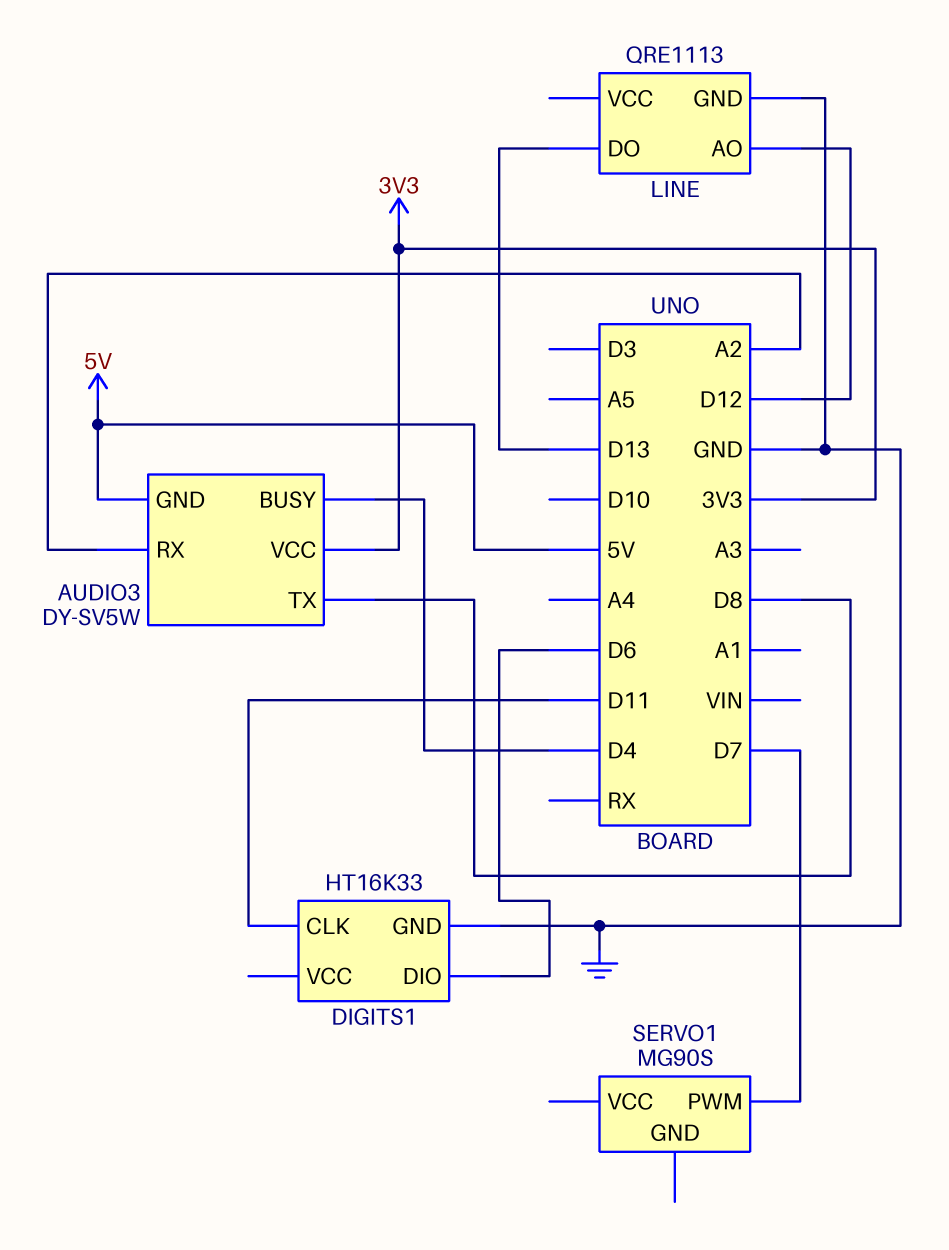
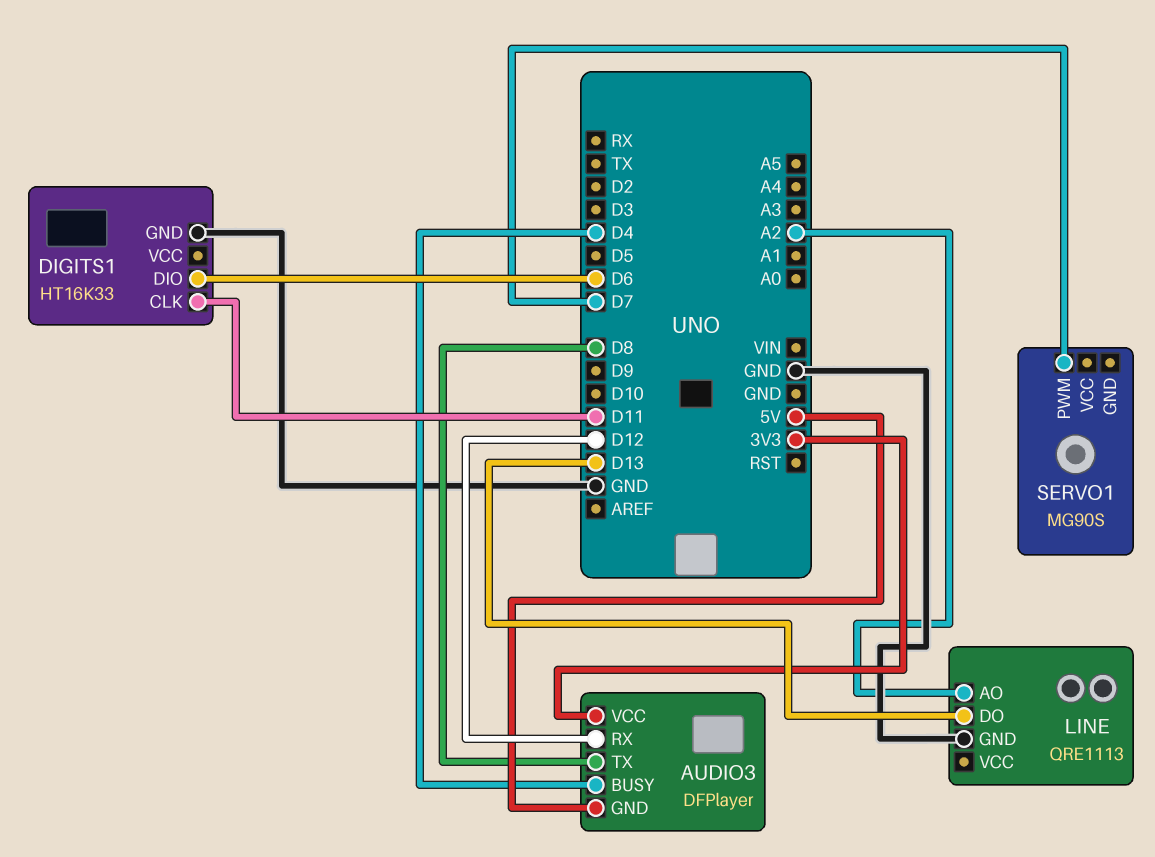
AUDIO3: DY-SV5W -> DFPlayer
AUDIO3 pin RX: A2 -> D12
LINE pin AO: D12 -> A2

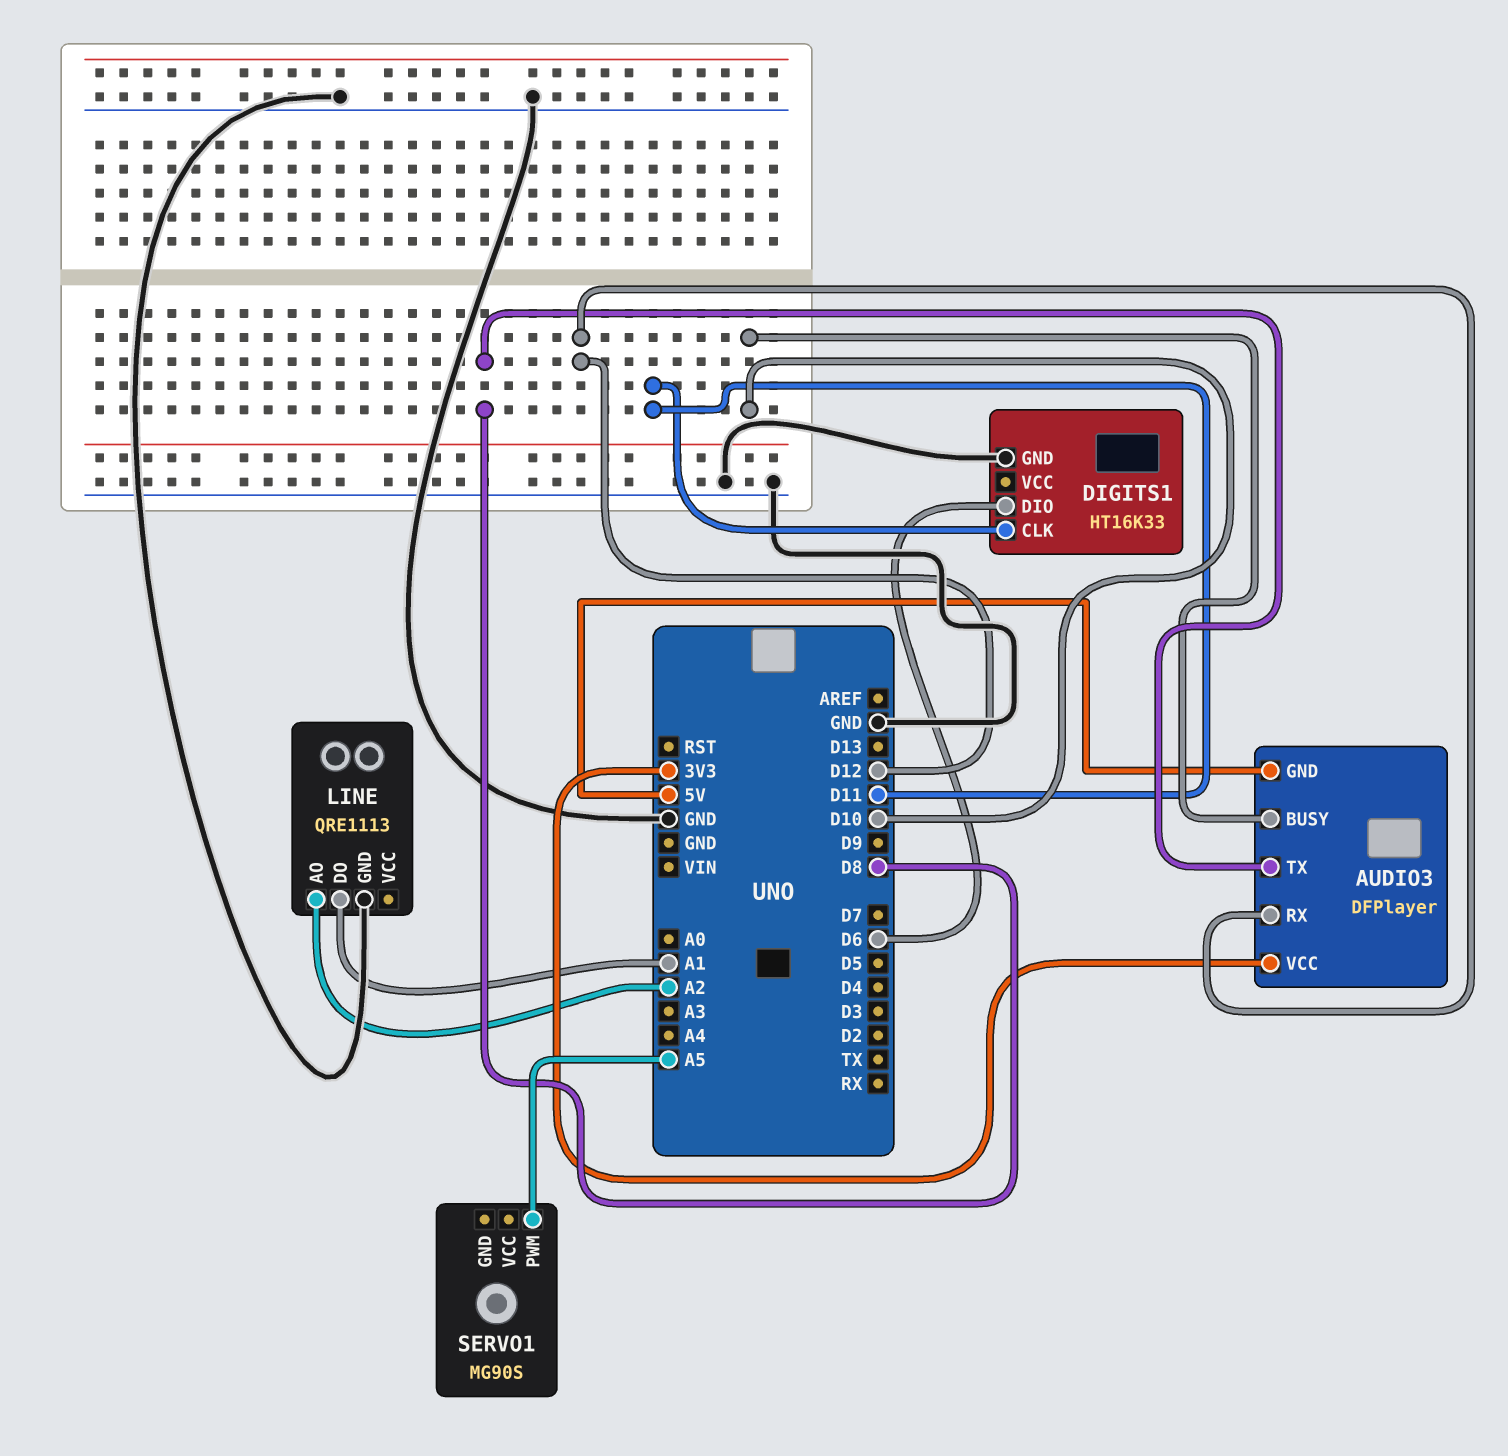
AUDIO3 pin BUSY: D4 -> D10
LINE pin DO: D13 -> A1
SERVO1 pin PWM: D7 -> A5

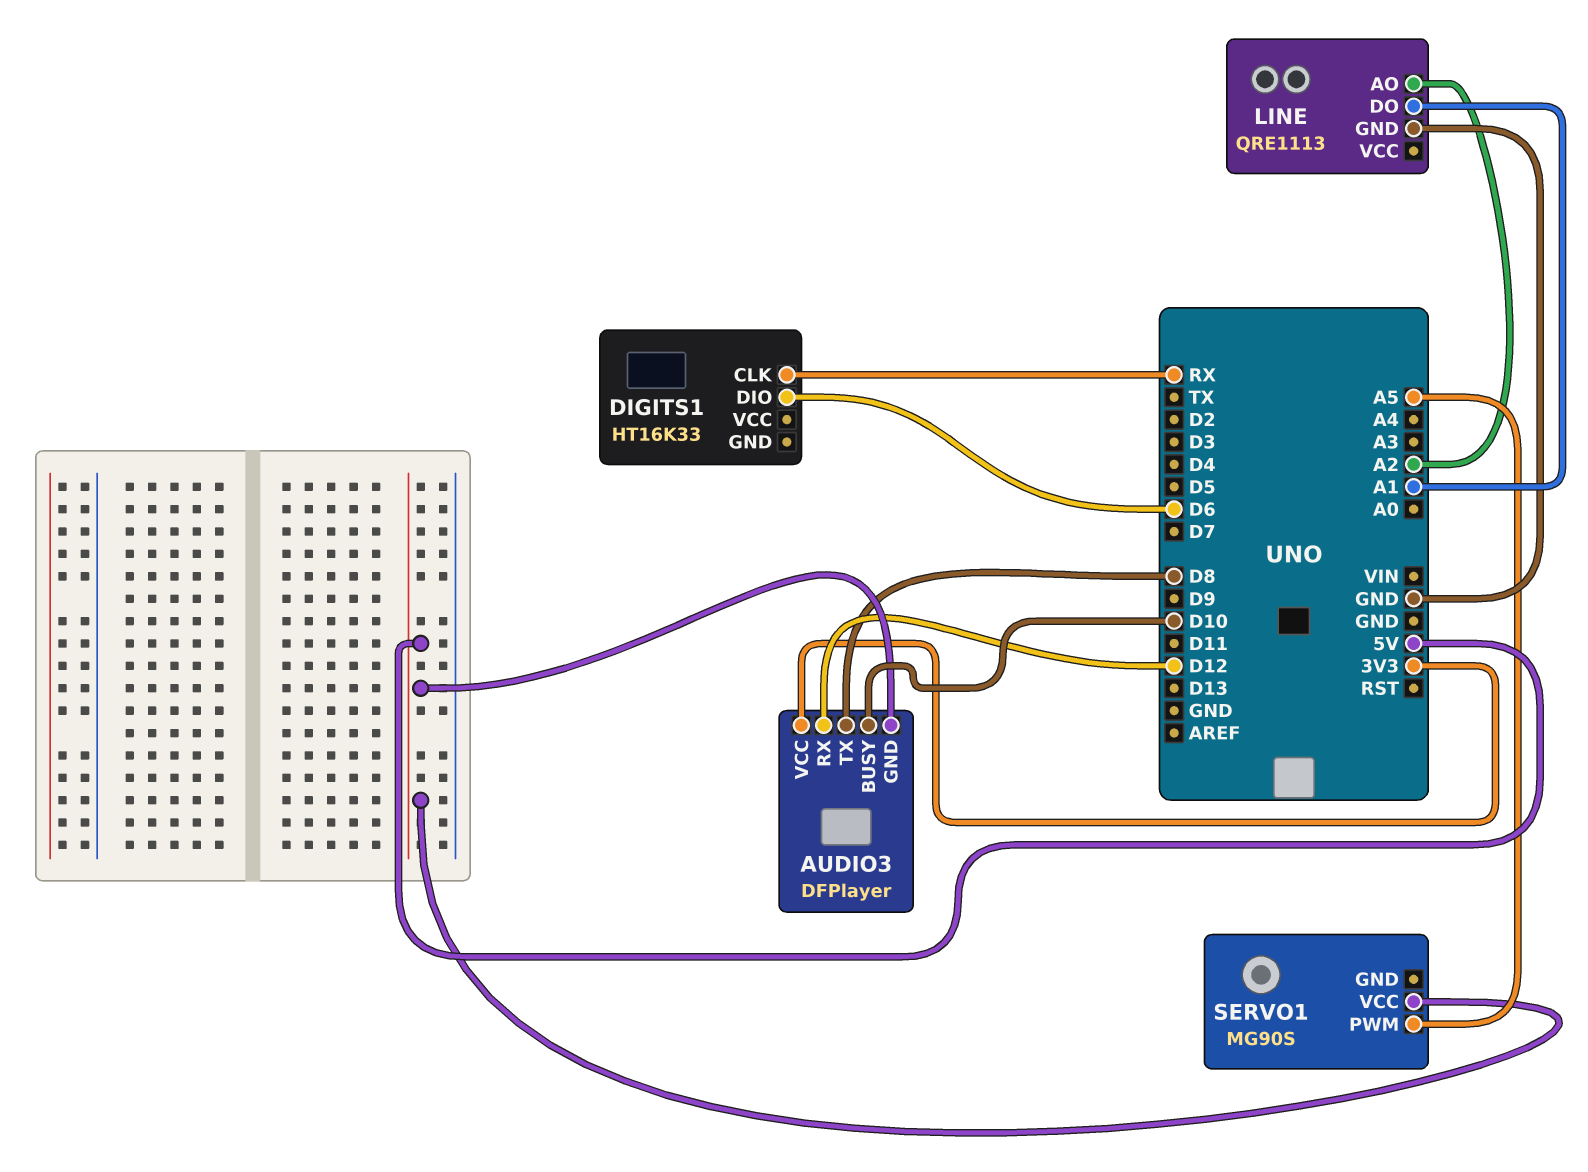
DIGITS1 pin CLK: D11 -> RX
DIGITS1 pin GND: GND -> none
SERVO1 pin VCC: none -> 5V

